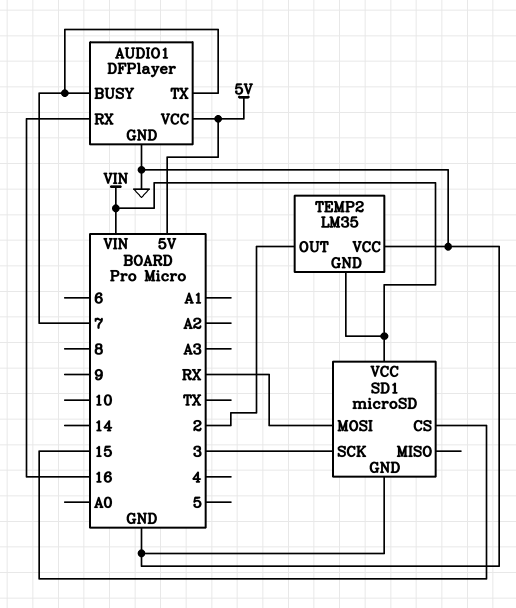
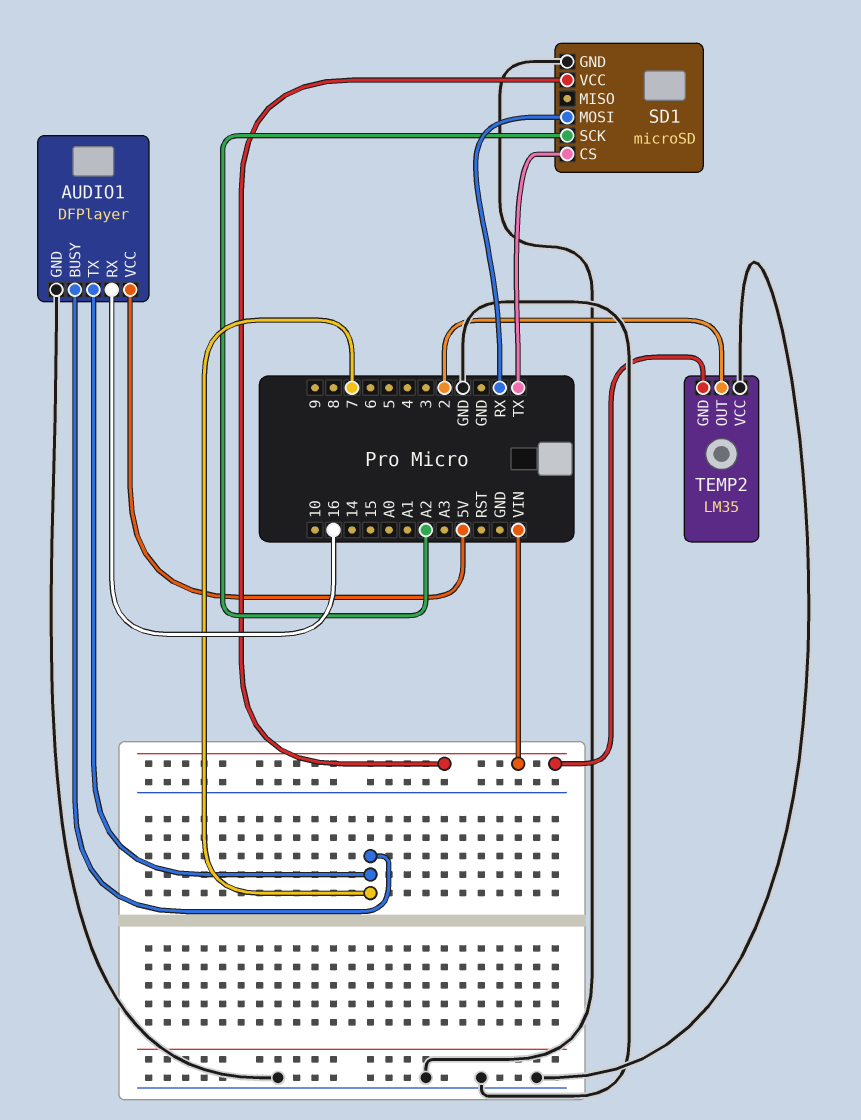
SD1 pin CS: 15 -> TX
SD1 pin SCK: 3 -> A2

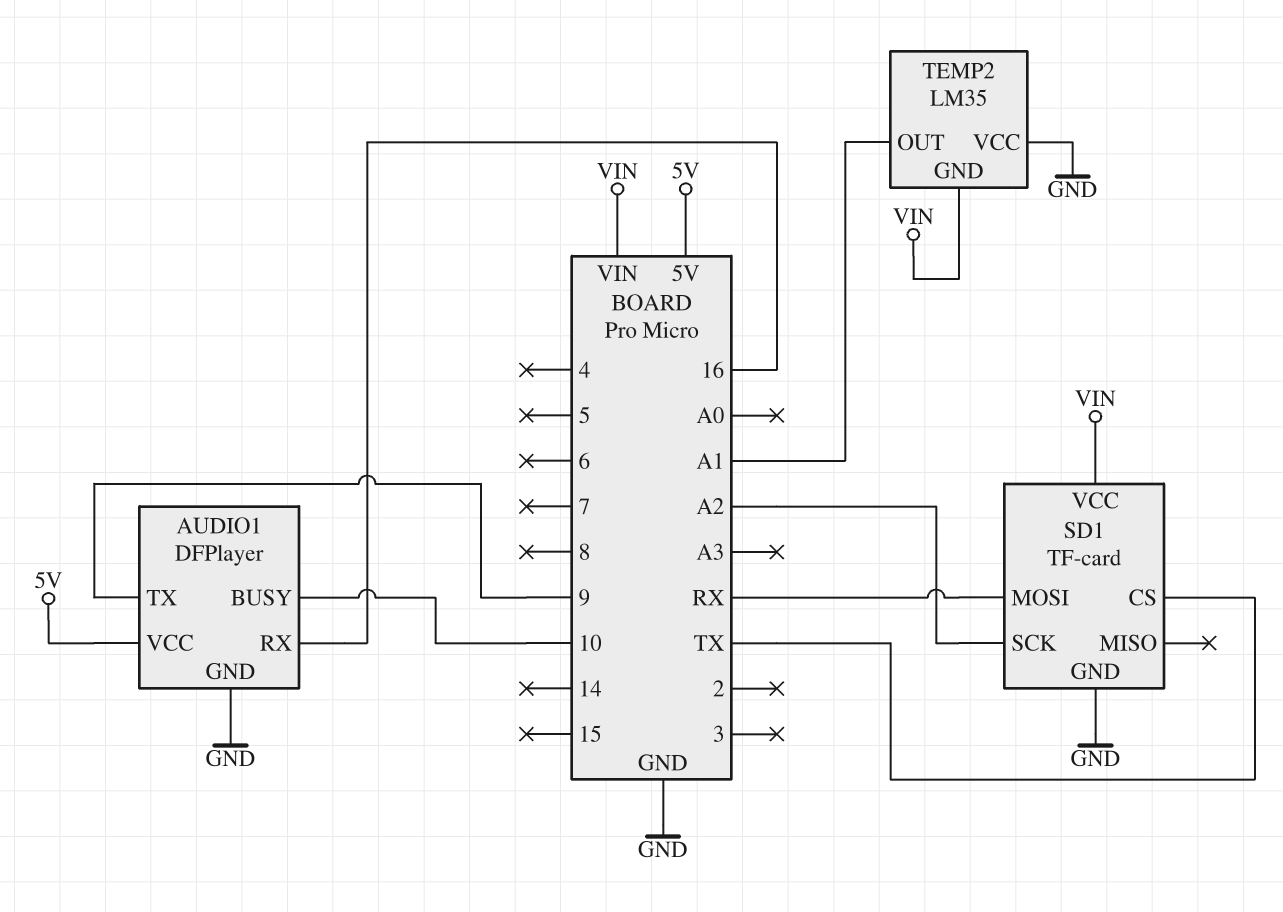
AUDIO1 pin BUSY: 7 -> 10
AUDIO1 pin TX: 7 -> 9
SD1: microSD -> TF-card
TEMP2 pin OUT: 2 -> A1

